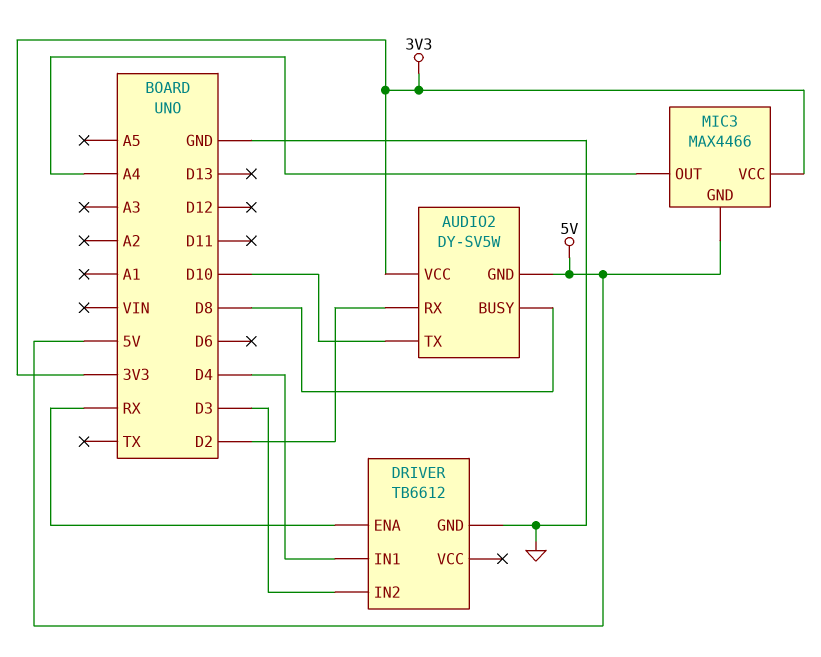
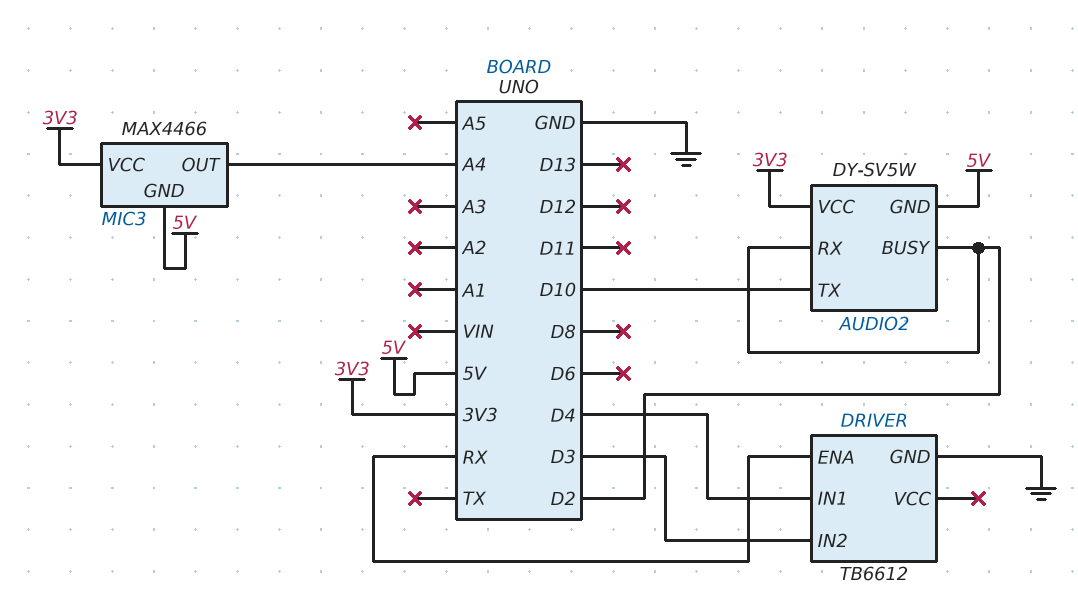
AUDIO2 pin BUSY: D8 -> D2

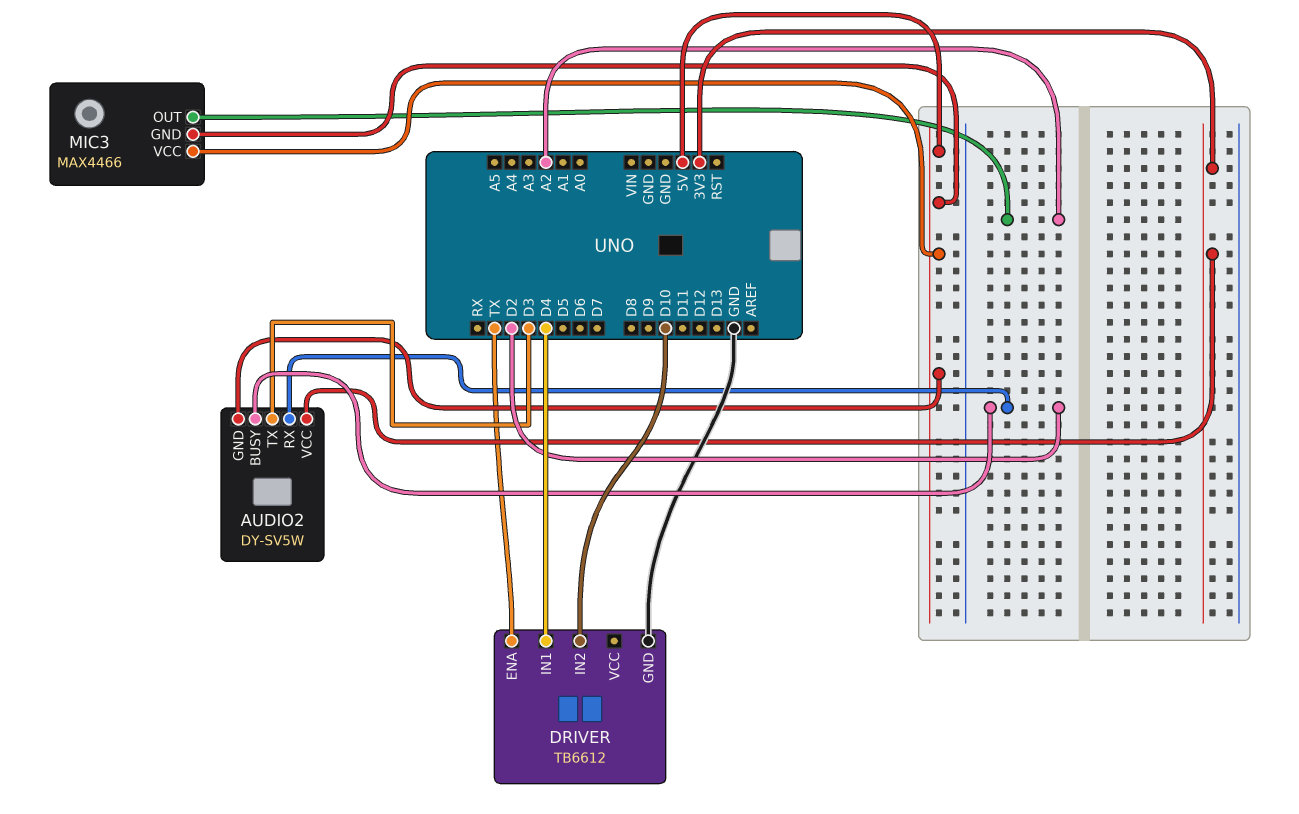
AUDIO2 pin TX: D10 -> D3
DRIVER pin ENA: RX -> TX
DRIVER pin IN2: D3 -> D10
MIC3 pin OUT: A4 -> A2
MIC3 pin VCC: 3V3 -> 5V

